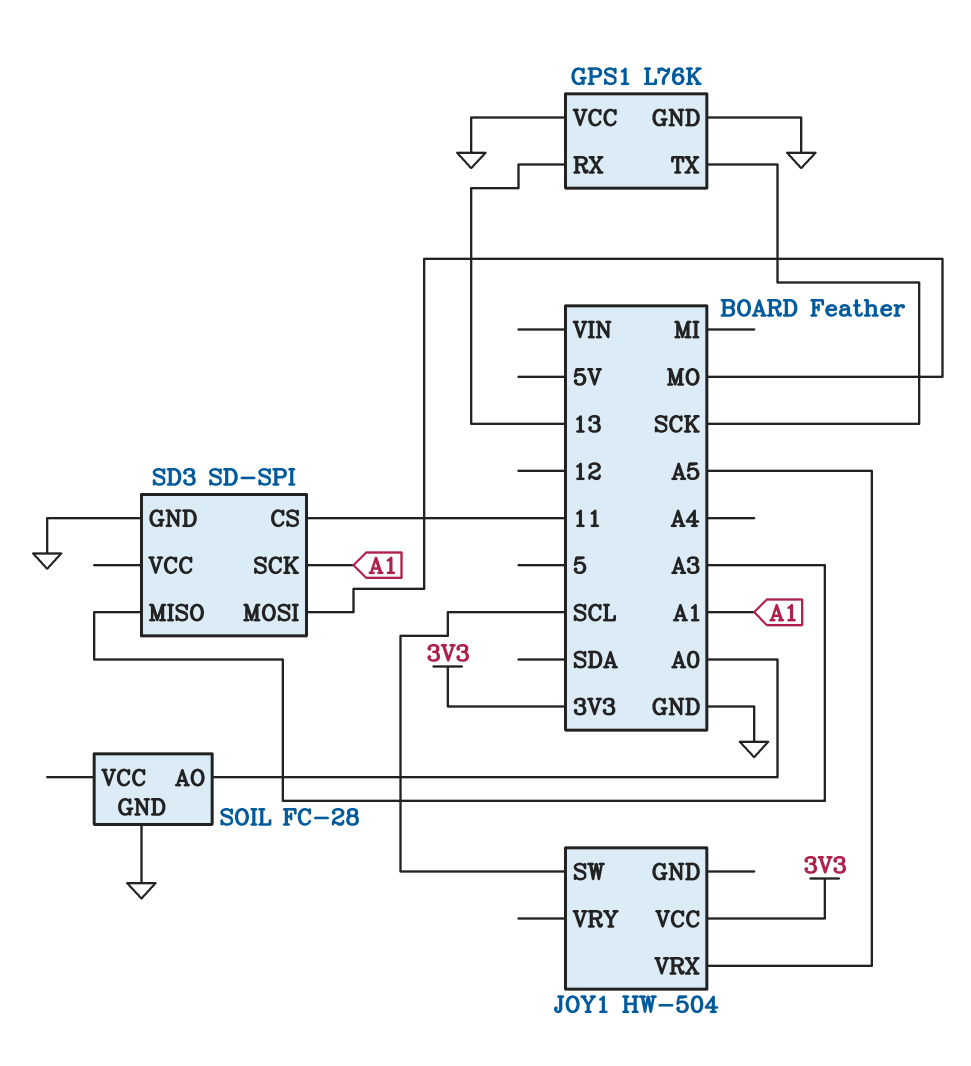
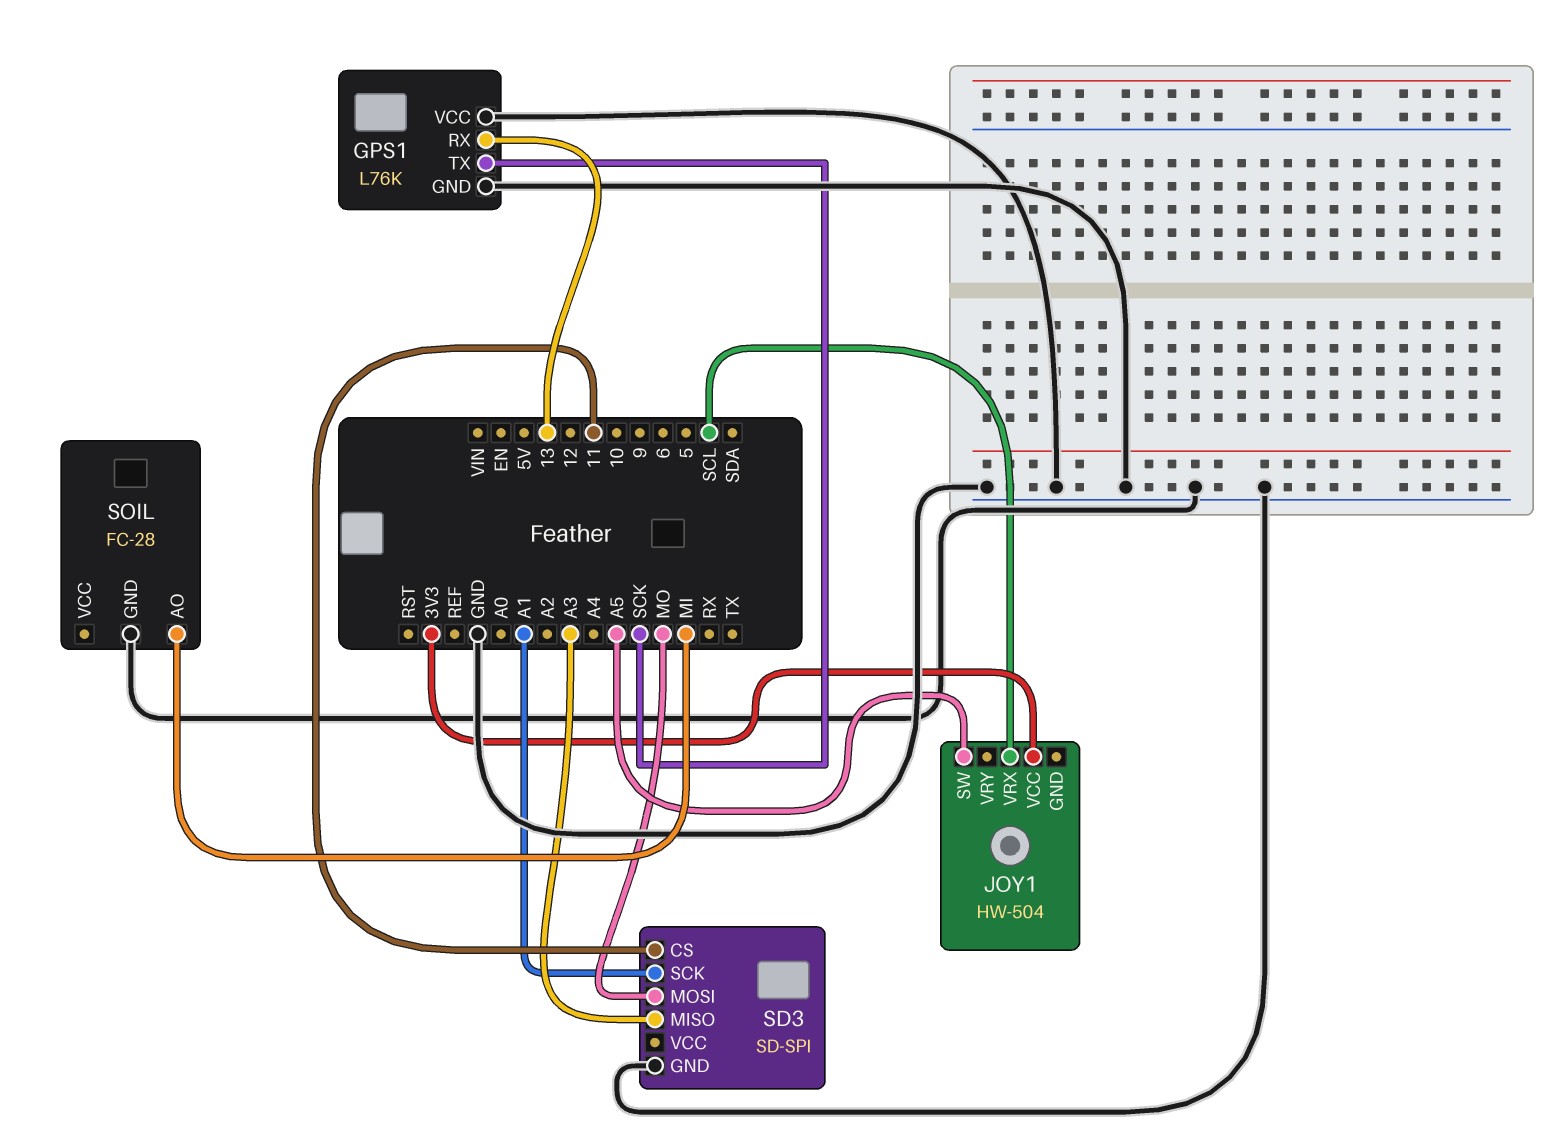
JOY1 pin SW: SCL -> A5
JOY1 pin VRX: A5 -> SCL
SOIL pin AO: A0 -> MI

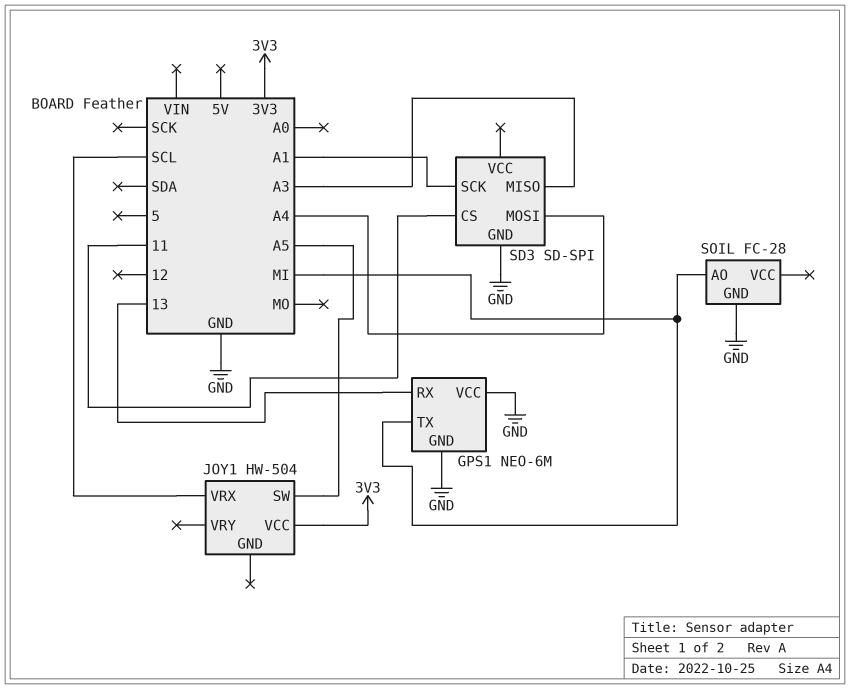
GPS1: L76K -> NEO-6M
GPS1 pin TX: SCK -> MI
SD3 pin MOSI: MO -> A4

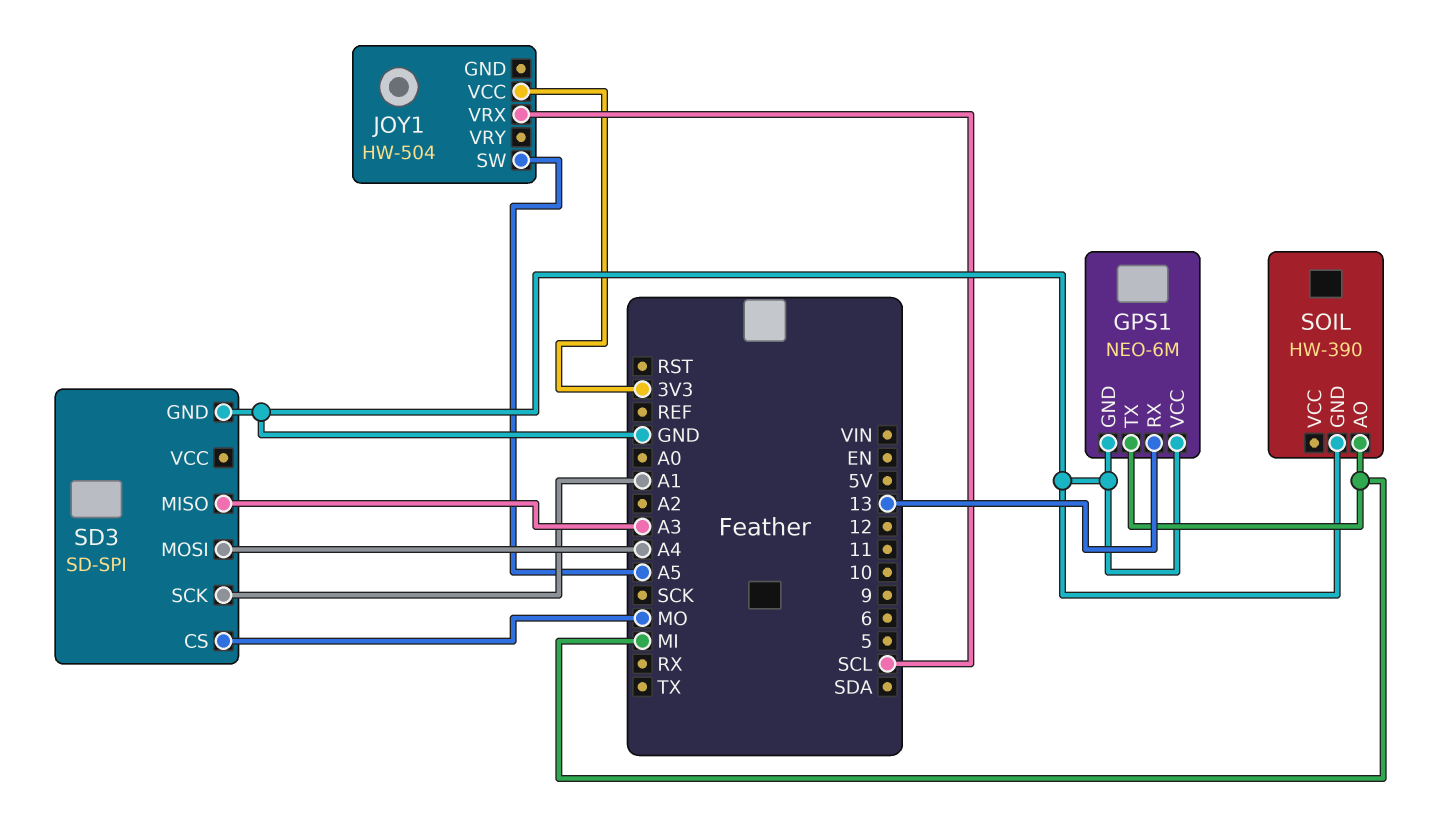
SD3 pin CS: 11 -> MO
SOIL: FC-28 -> HW-390

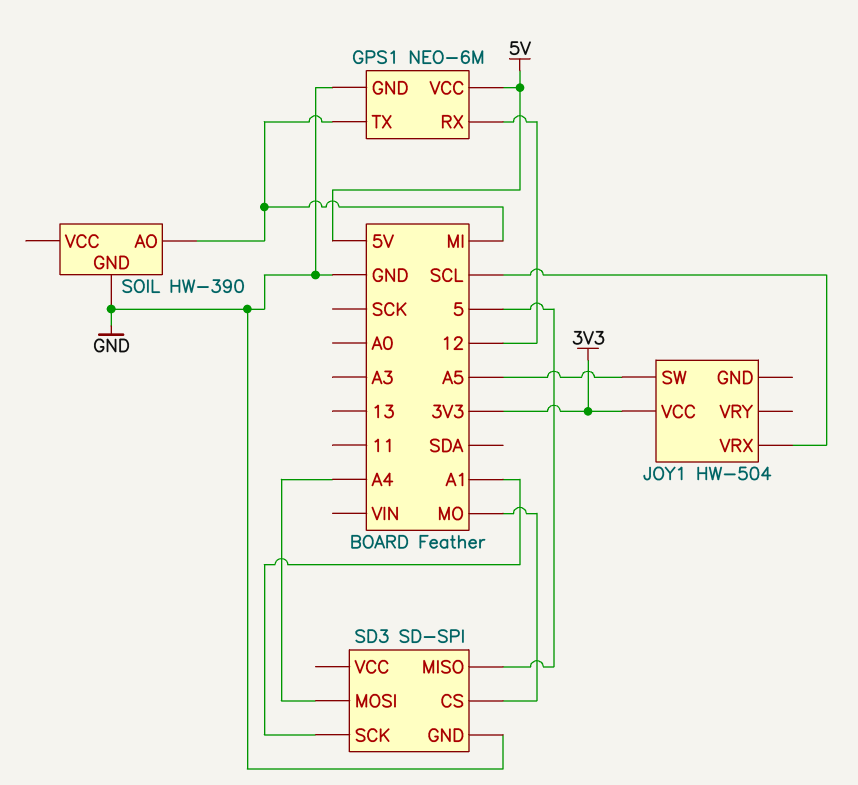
GPS1 pin RX: 13 -> 12
GPS1 pin VCC: GND -> 5V
SD3 pin MISO: A3 -> 5

